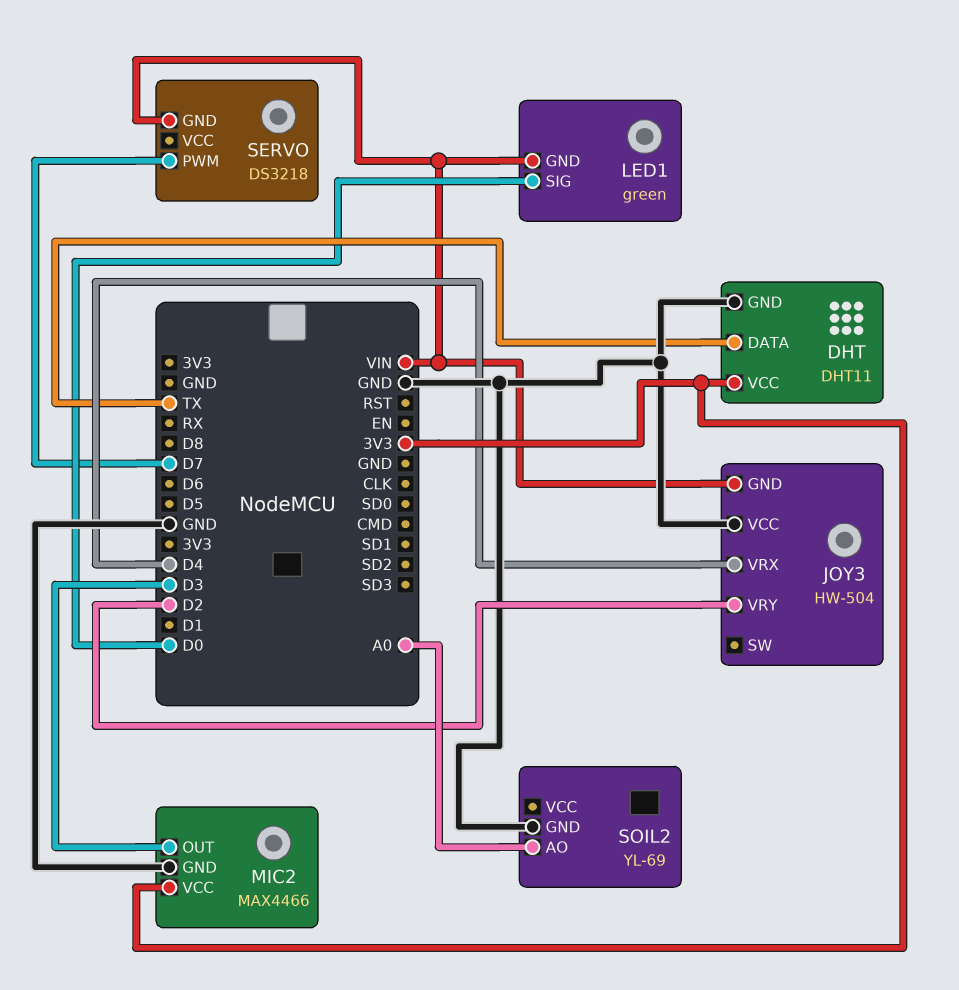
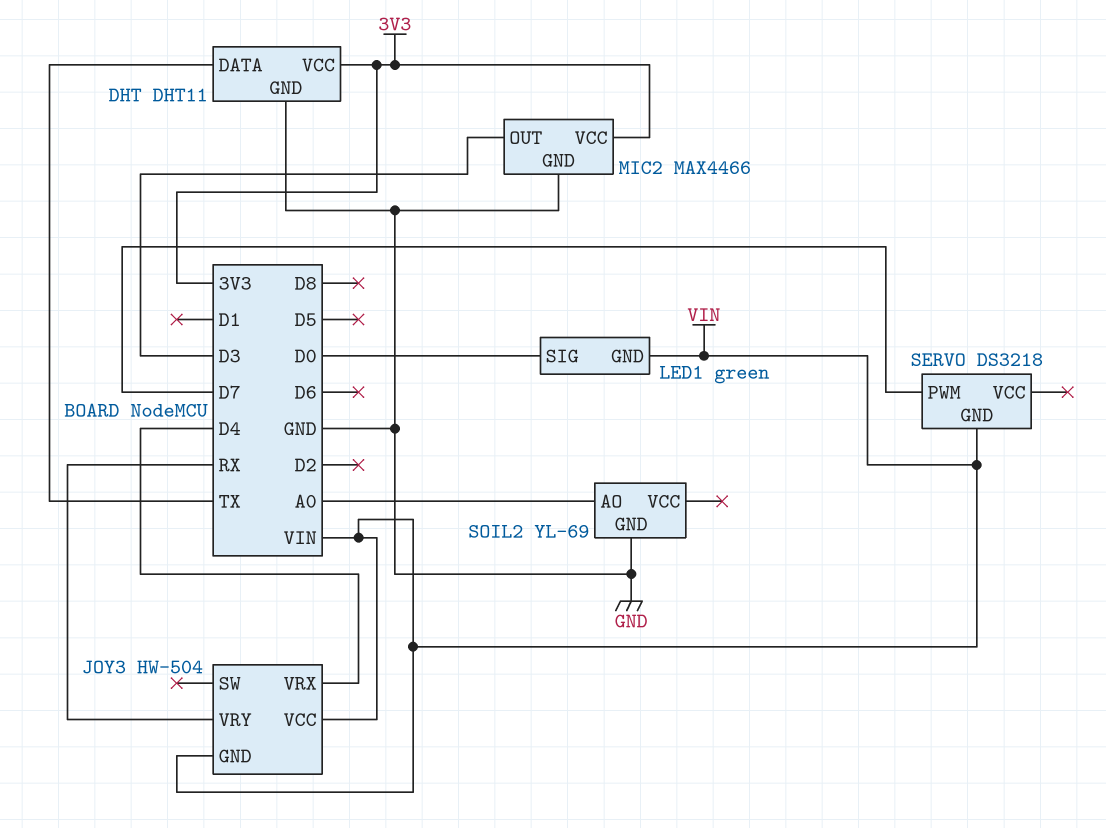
JOY3 pin VCC: GND -> VIN
JOY3 pin VRY: D2 -> RX

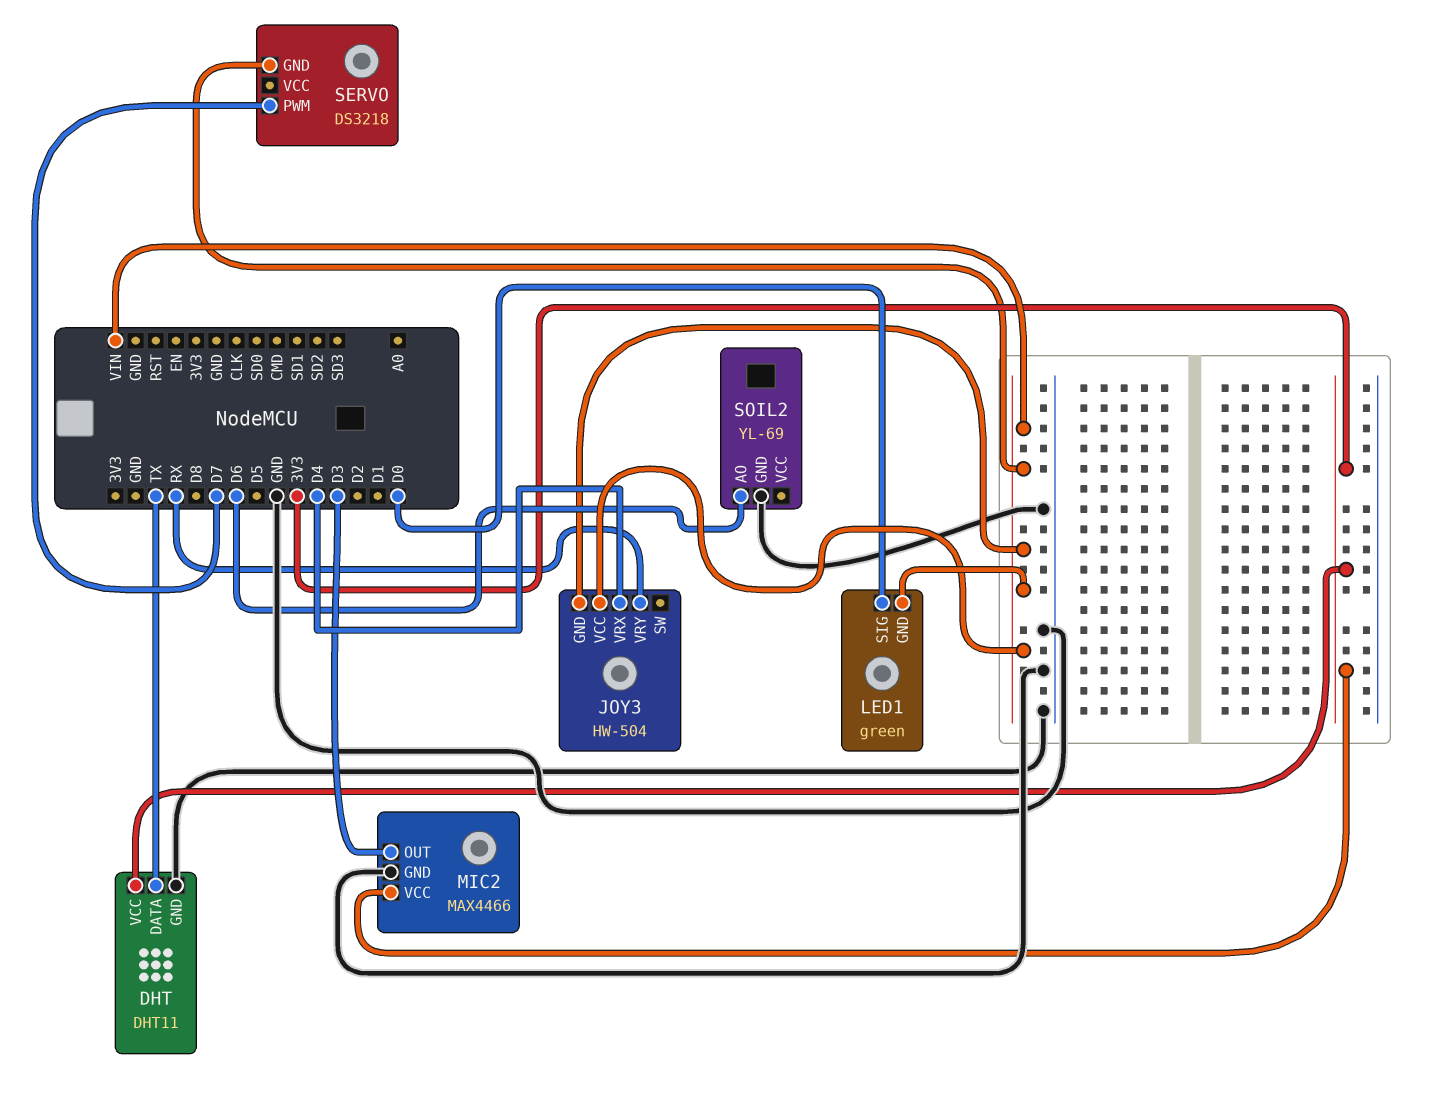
SOIL2 pin AO: A0 -> D6

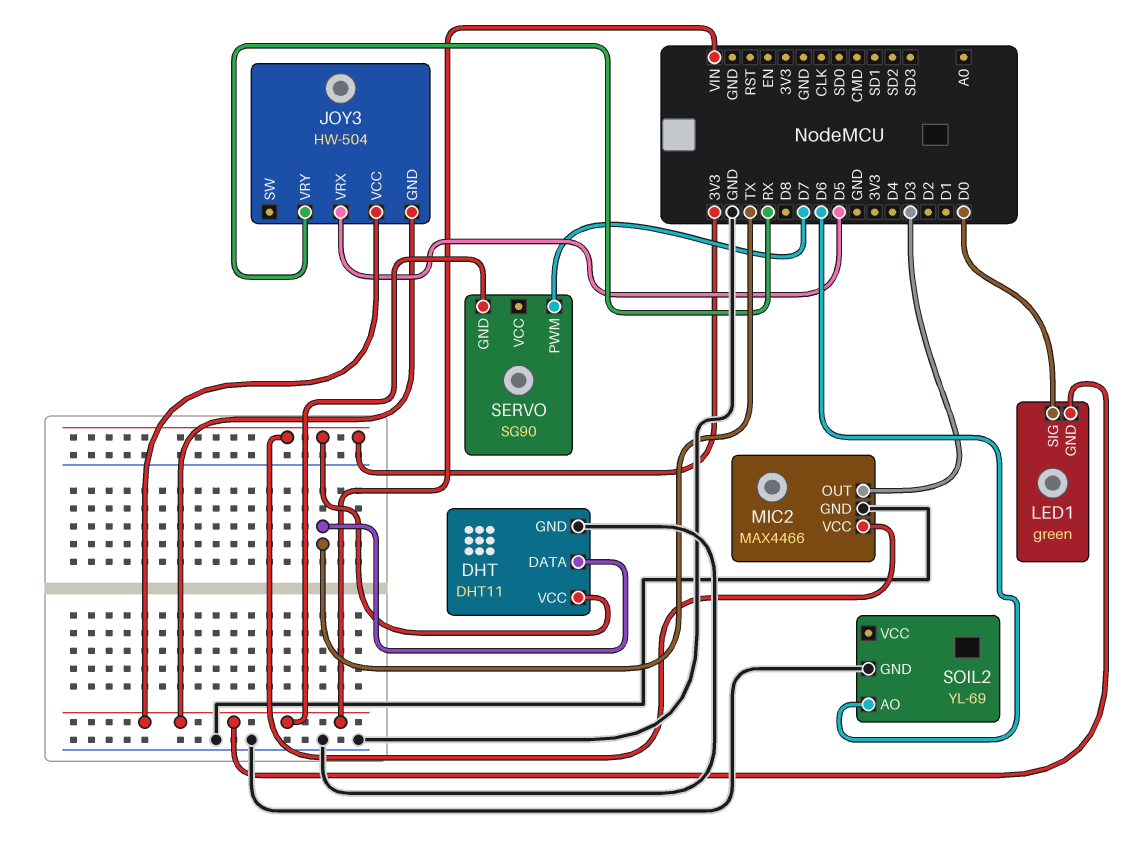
JOY3 pin VRX: D4 -> D5
SERVO: DS3218 -> SG90

